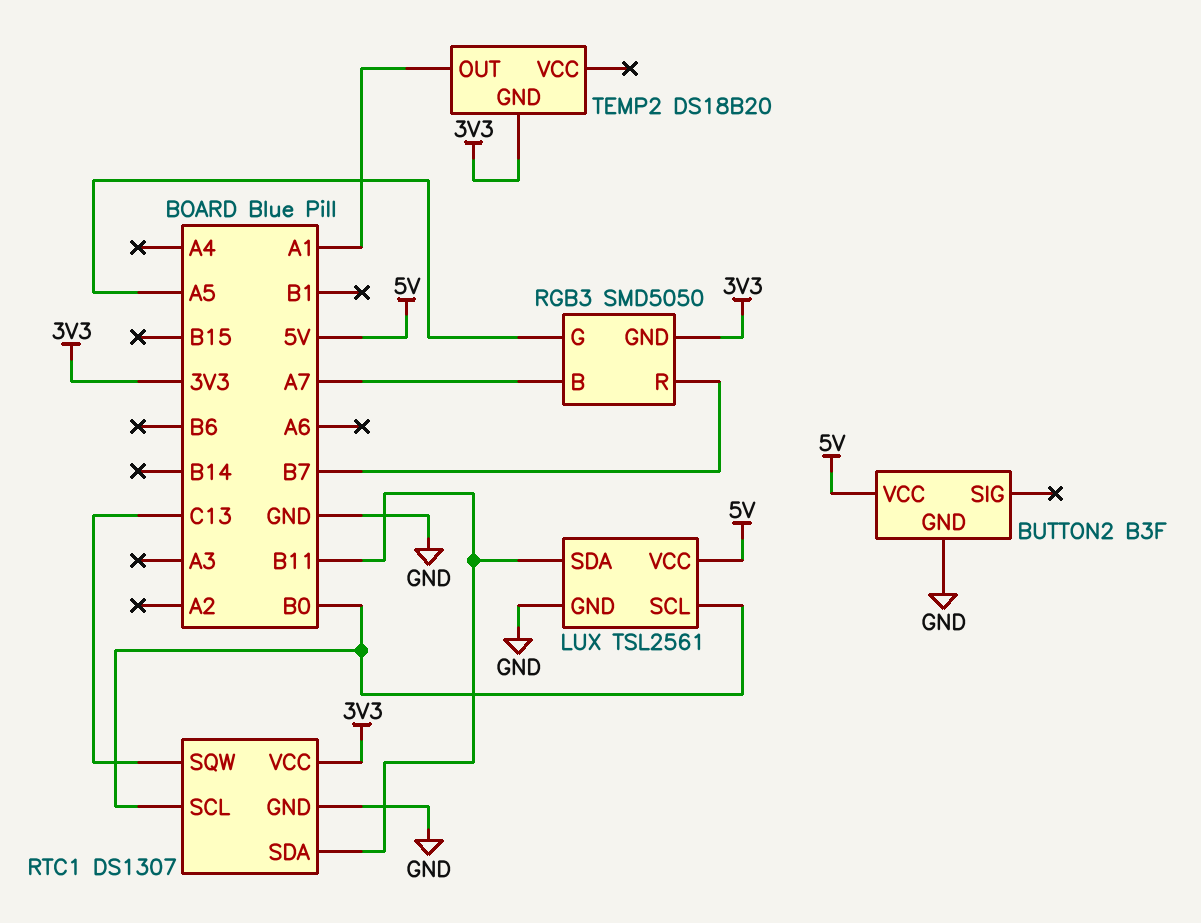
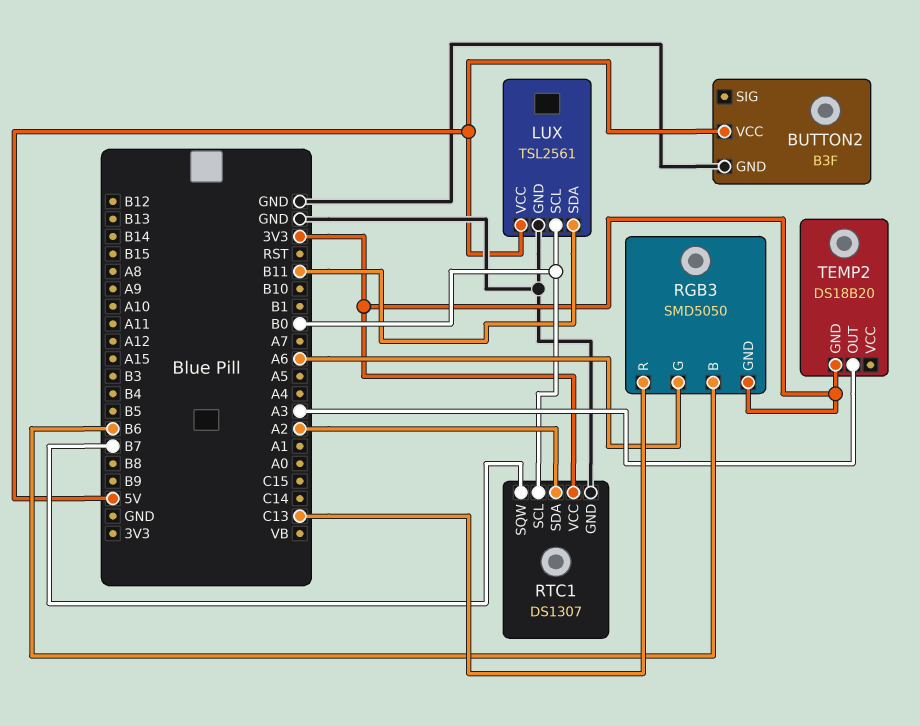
RGB3 pin B: A7 -> B6
RGB3 pin G: A5 -> A6
RGB3 pin R: B7 -> C13
RTC1 pin SDA: B11 -> A2
RTC1 pin SQW: C13 -> B7
TEMP2 pin OUT: A1 -> A3

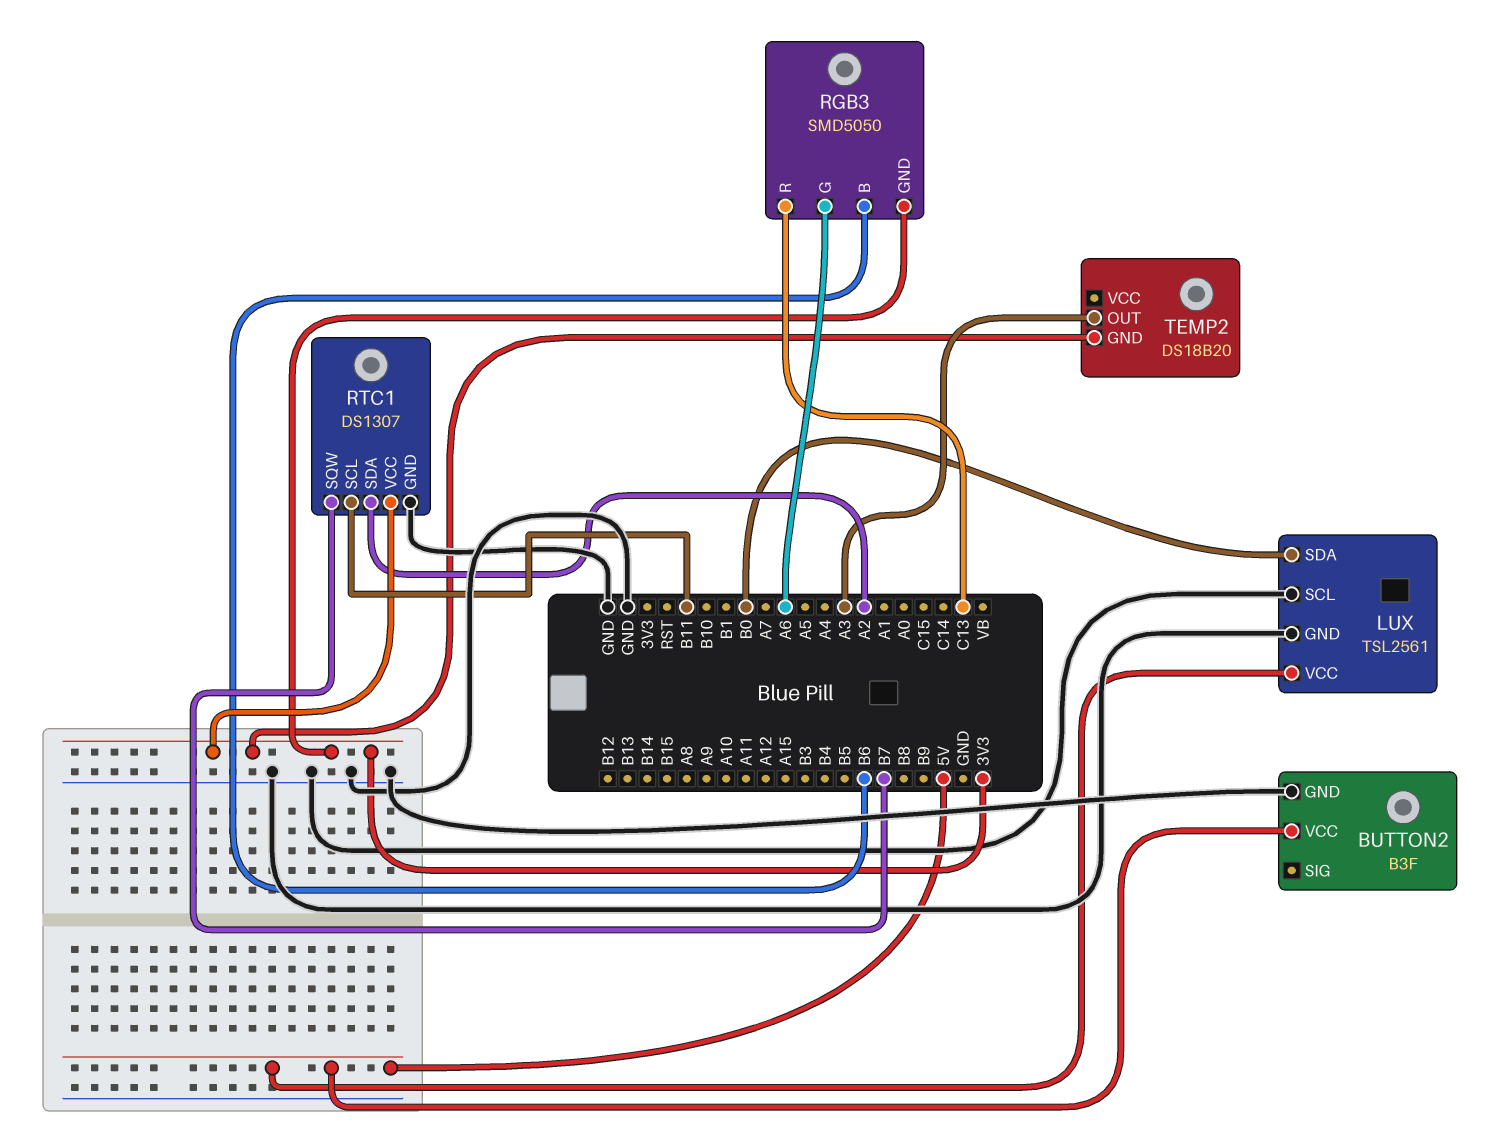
LUX pin SCL: B0 -> GND
LUX pin SDA: B11 -> B0
RTC1 pin SCL: B0 -> B11

